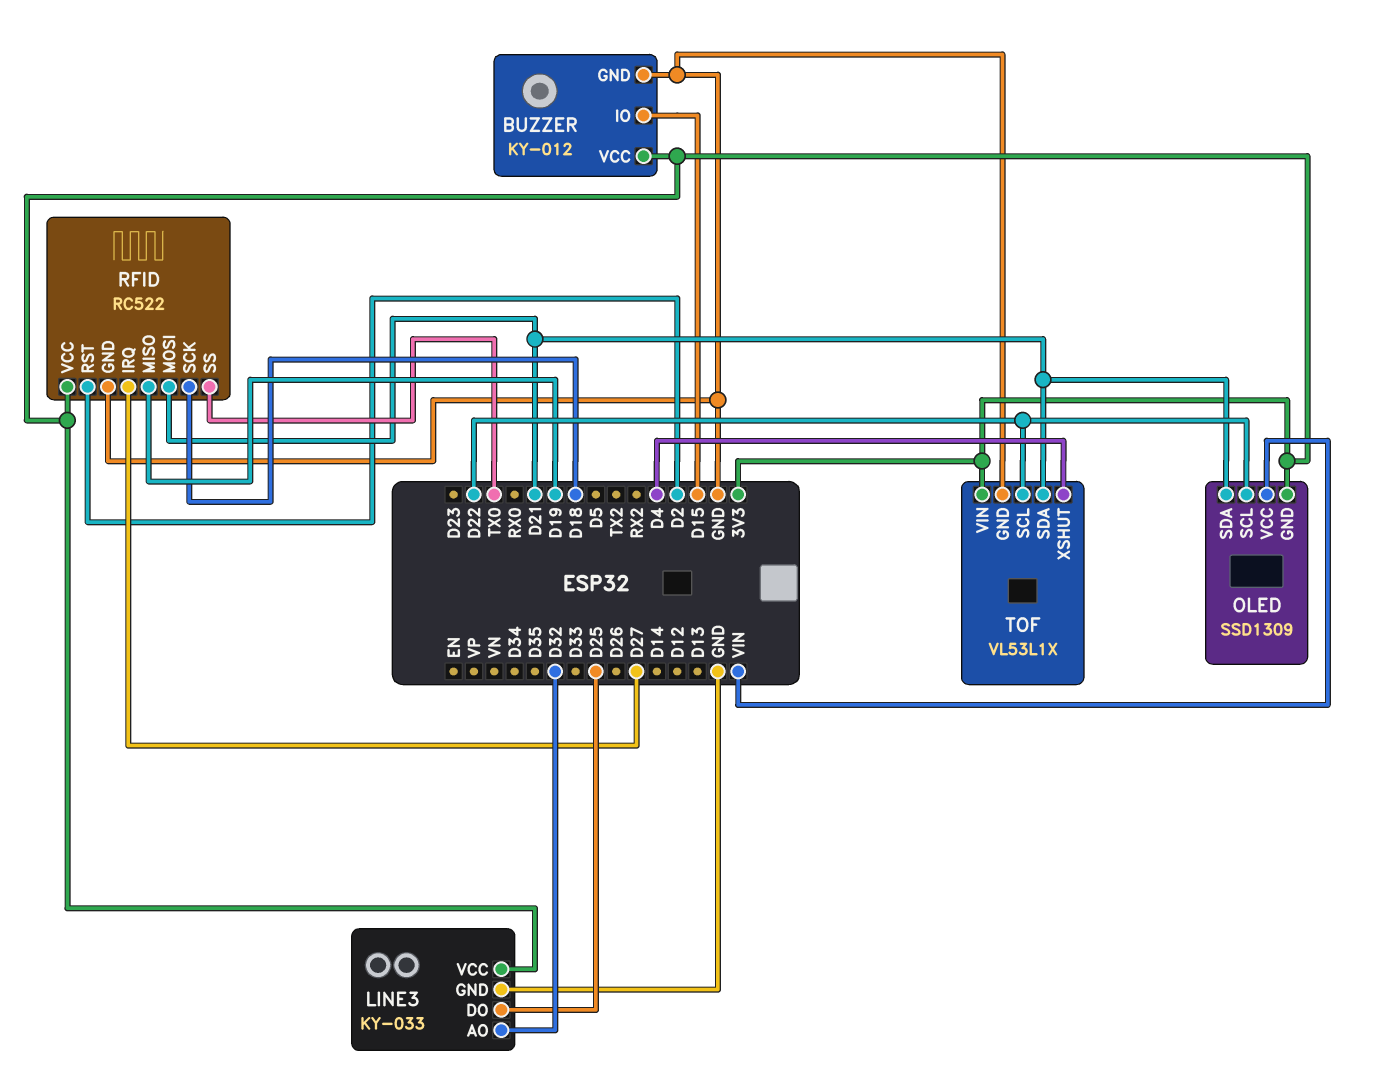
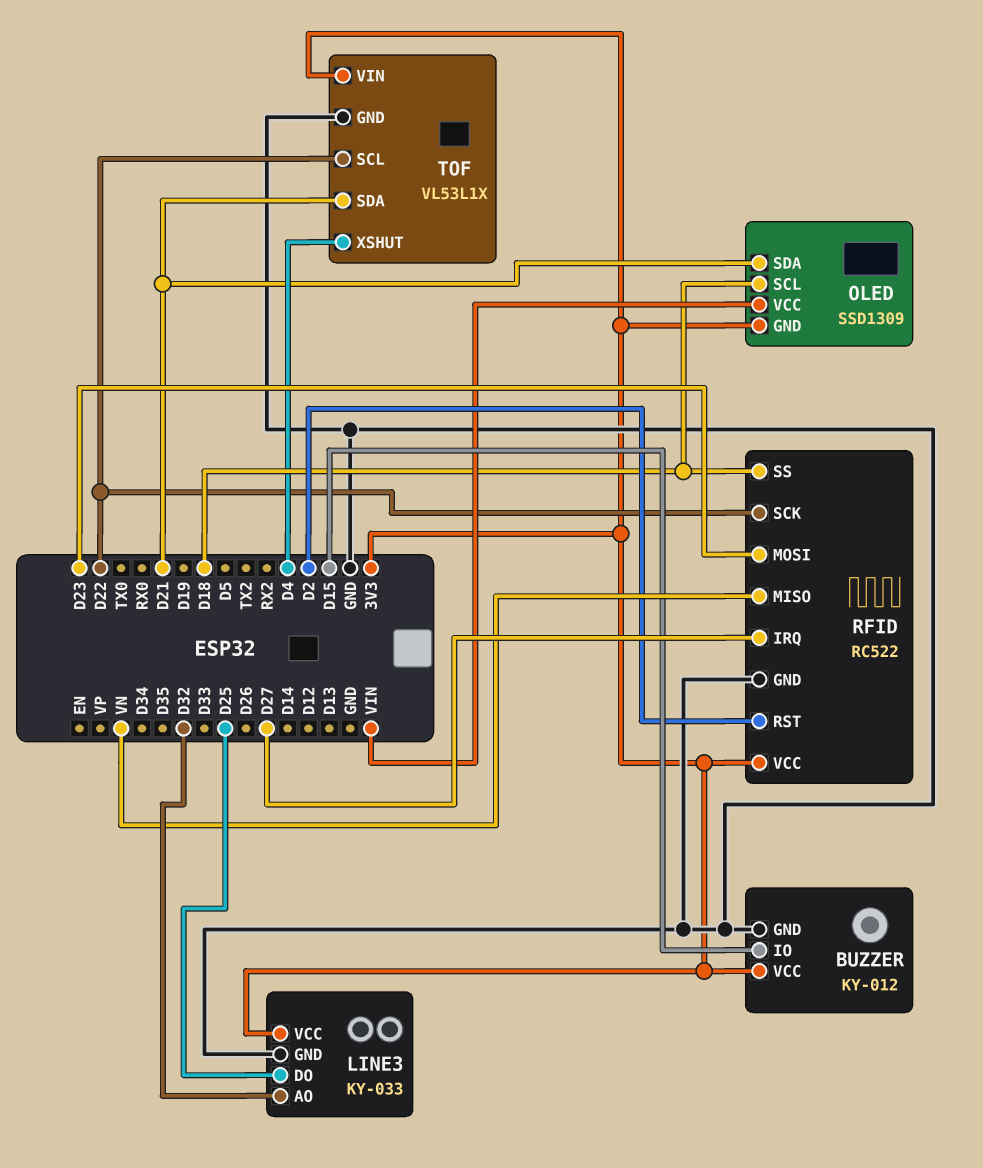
OLED pin SCL: D22 -> D18
RFID pin MISO: D19 -> VN
RFID pin MOSI: D21 -> D23
RFID pin SCK: D18 -> D22
RFID pin SS: TX0 -> D18

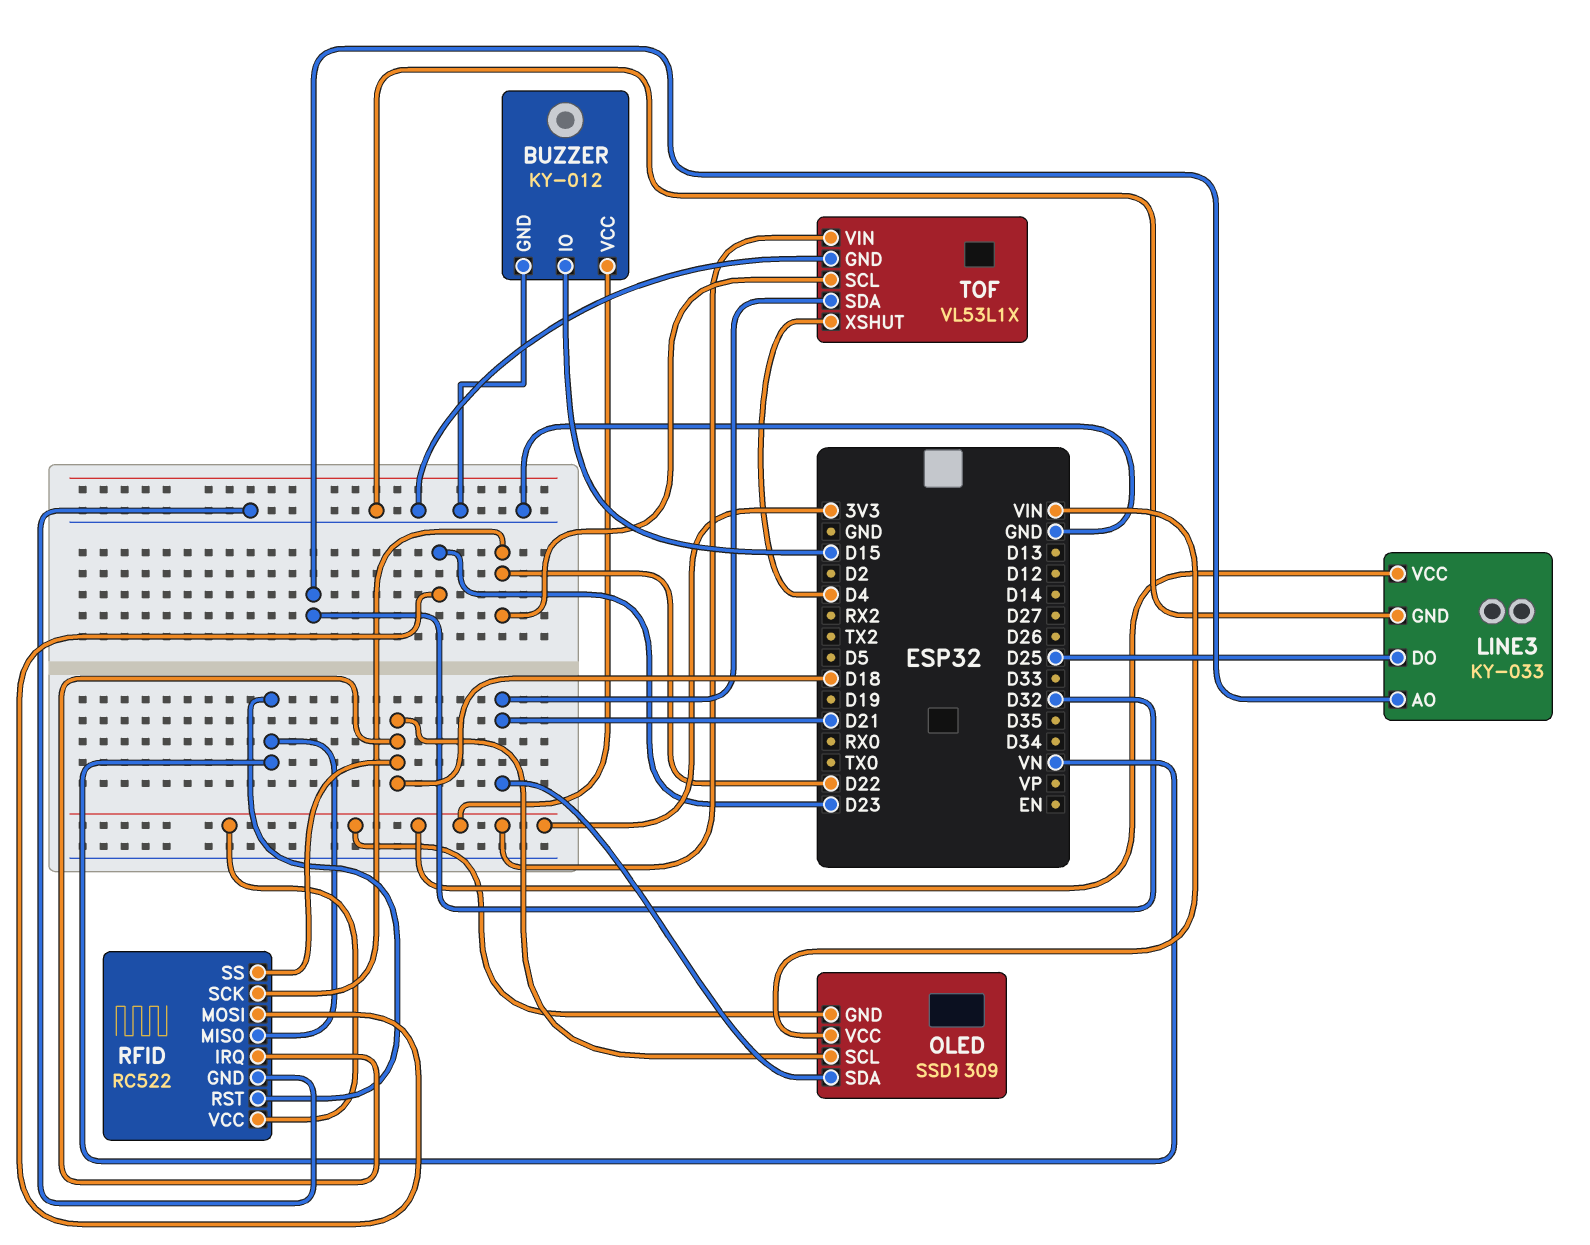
RFID pin IRQ: D27 -> D18
RFID pin RST: D2 -> VN

